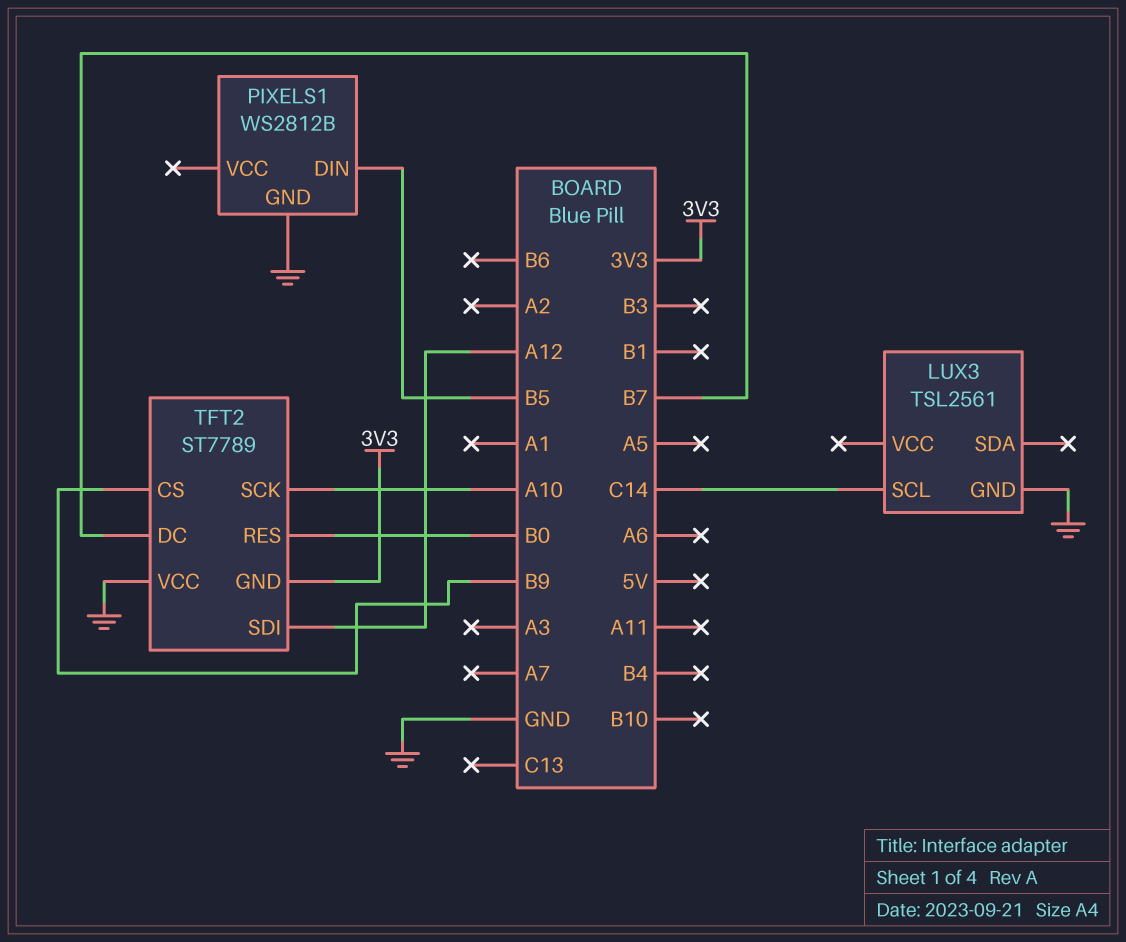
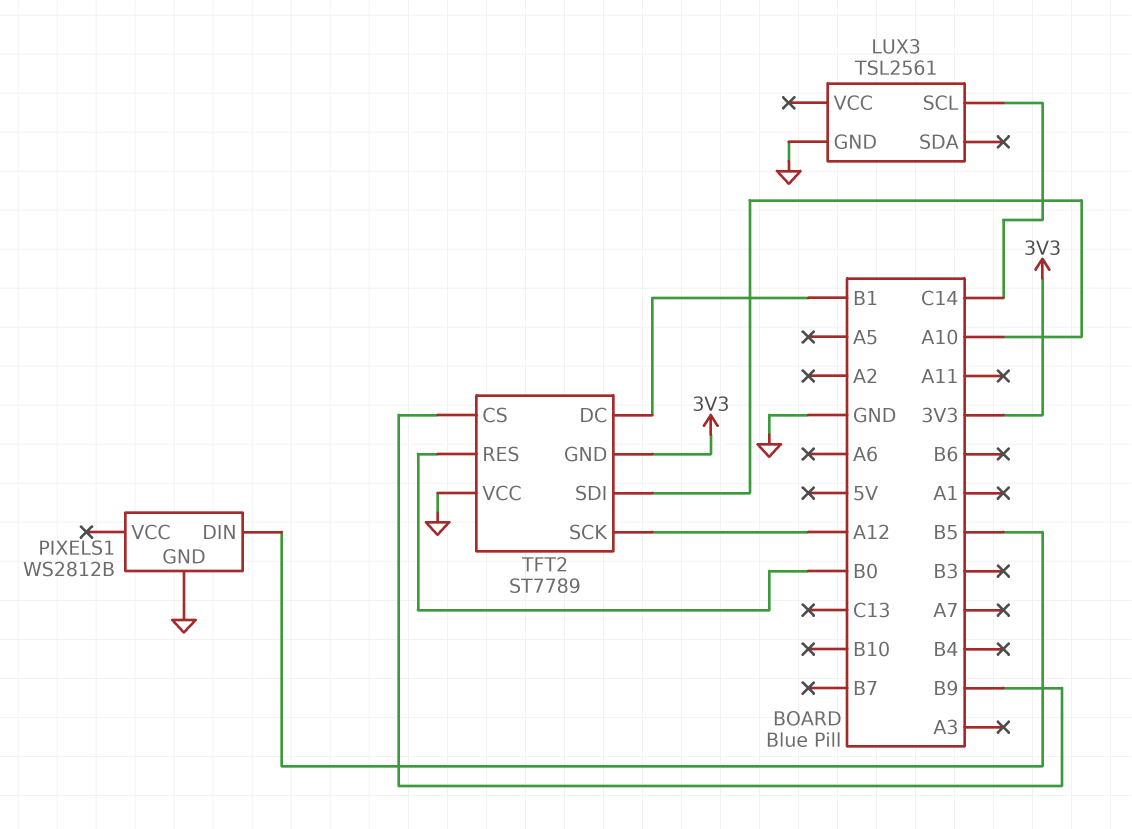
TFT2 pin DC: B7 -> B1
TFT2 pin SCK: A10 -> A12
TFT2 pin SDI: A12 -> A10

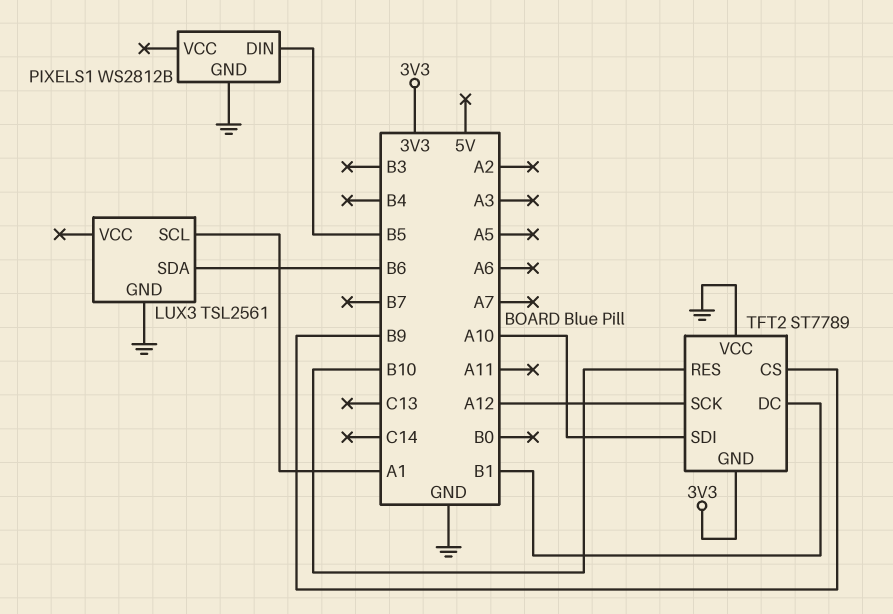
LUX3 pin SCL: C14 -> A1
LUX3 pin SDA: none -> B6
TFT2 pin RES: B0 -> B10

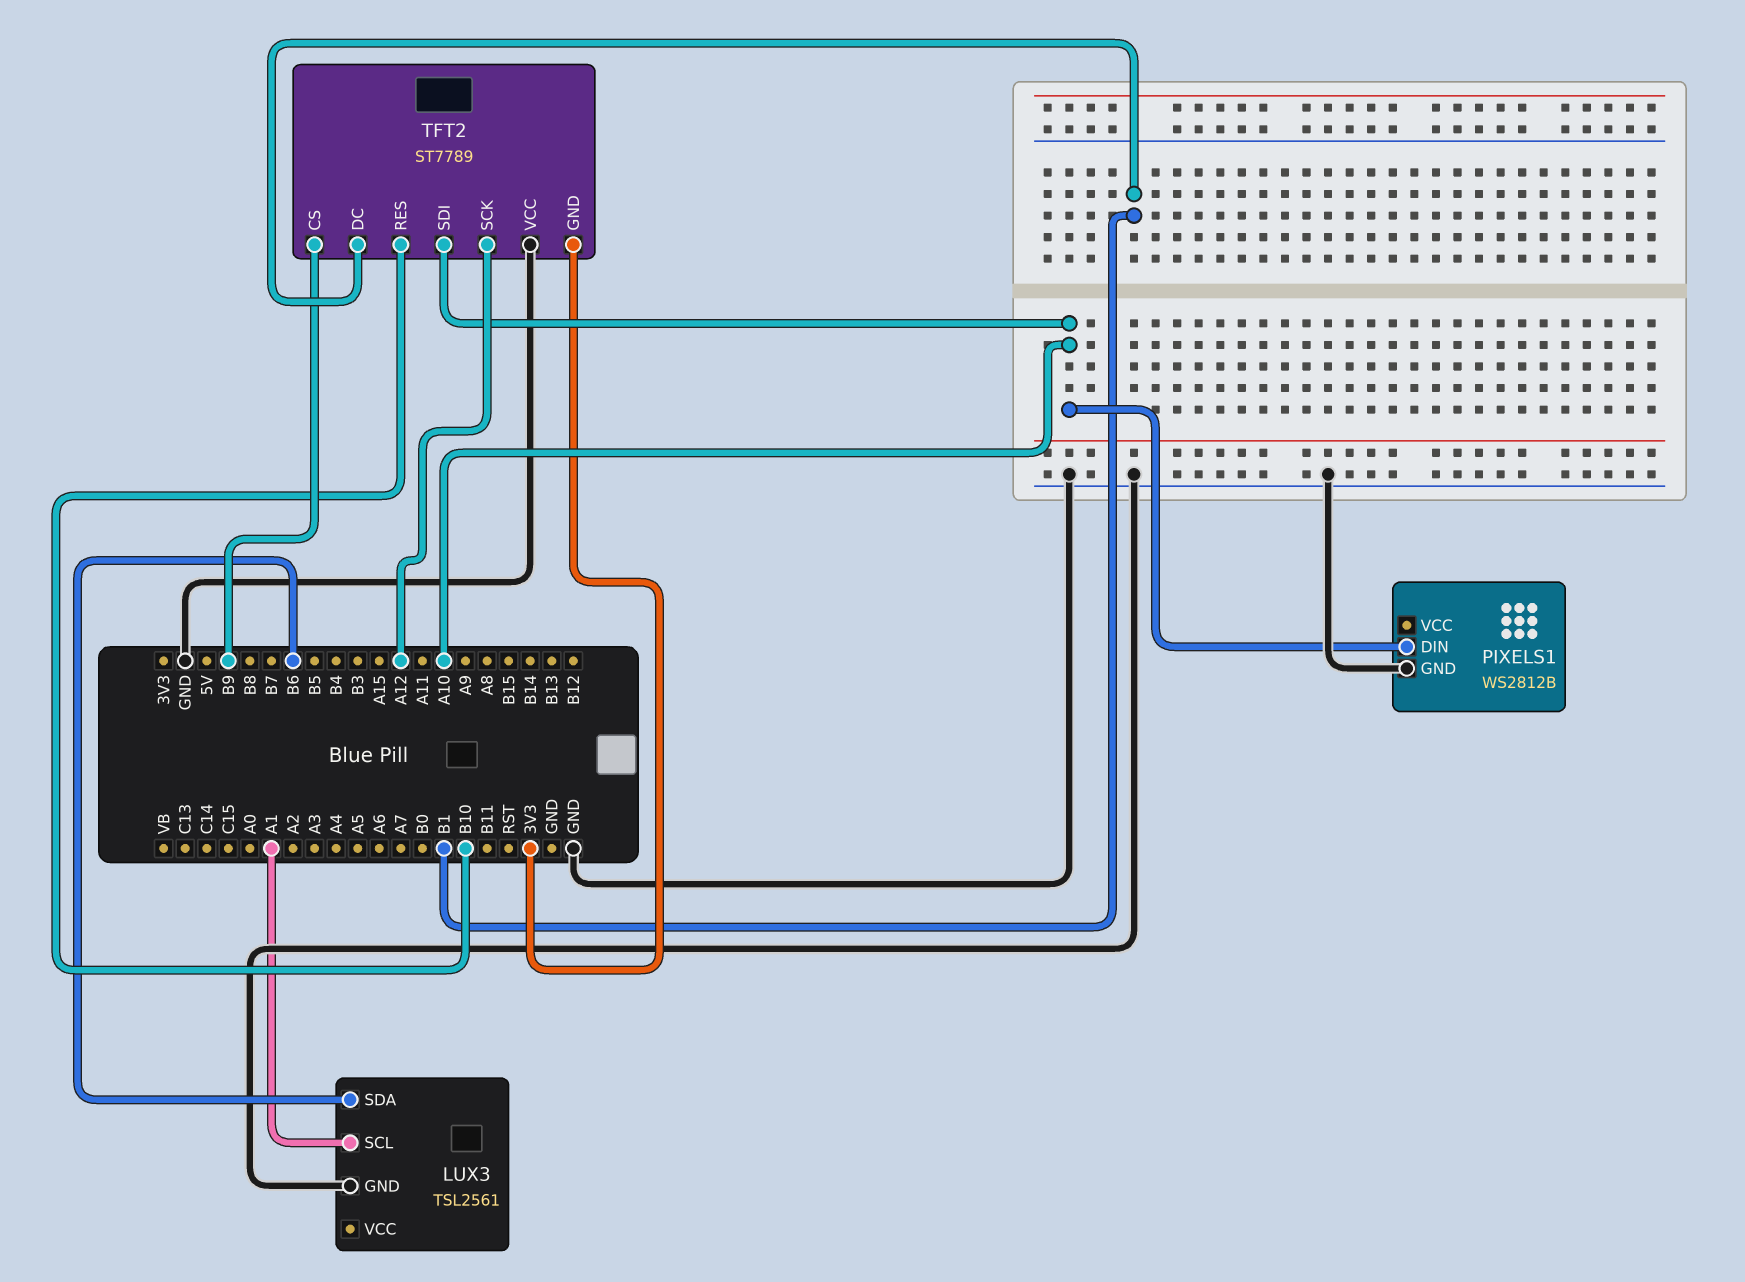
PIXELS1 pin DIN: B5 -> A10

